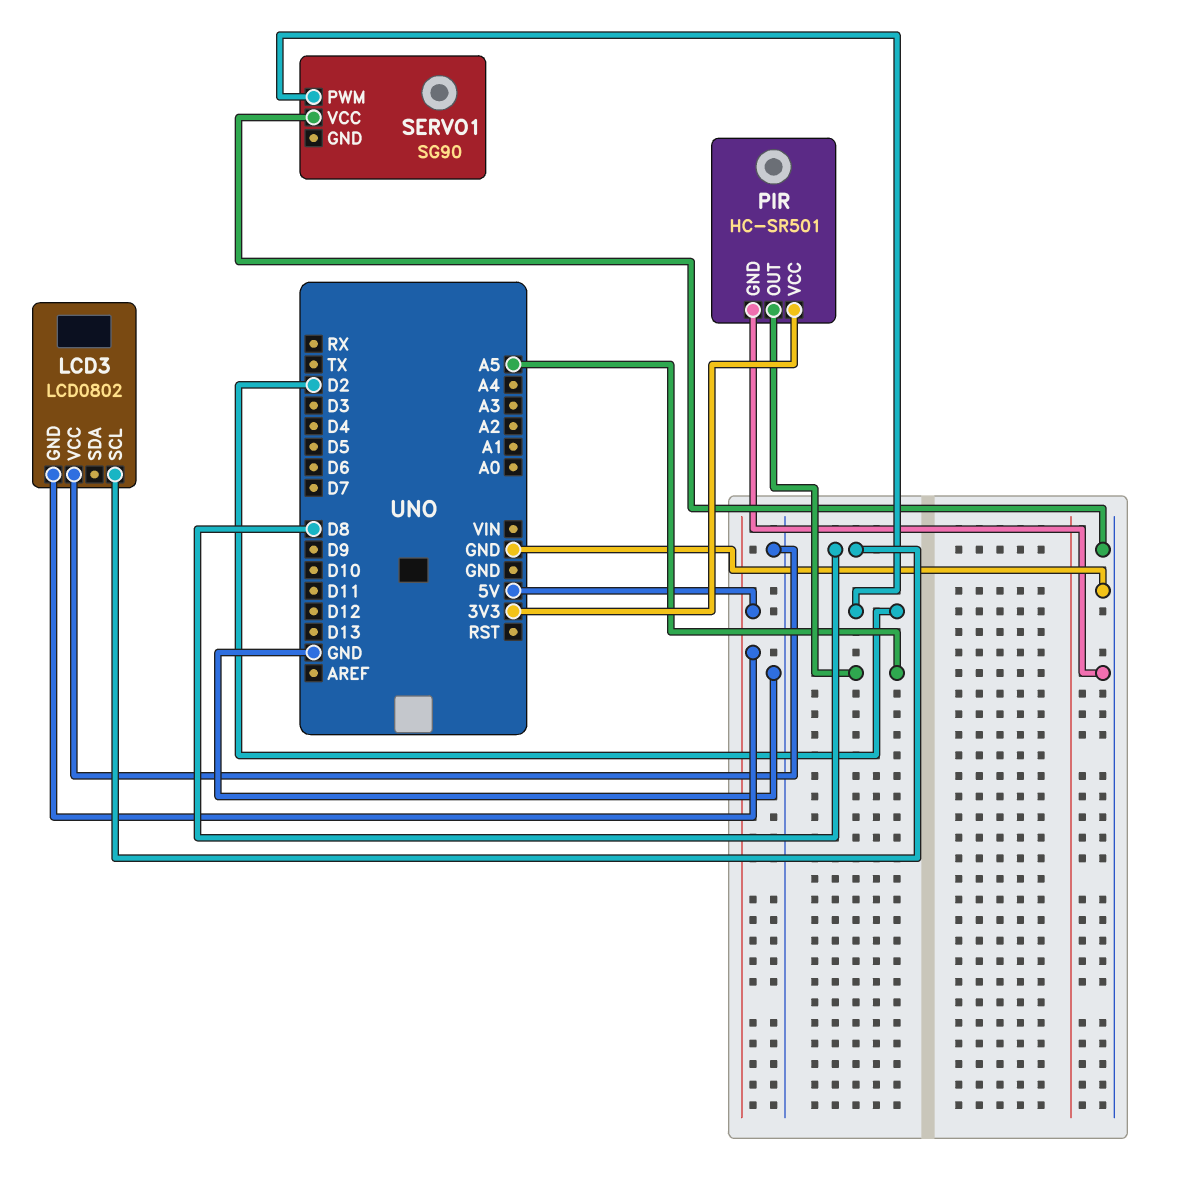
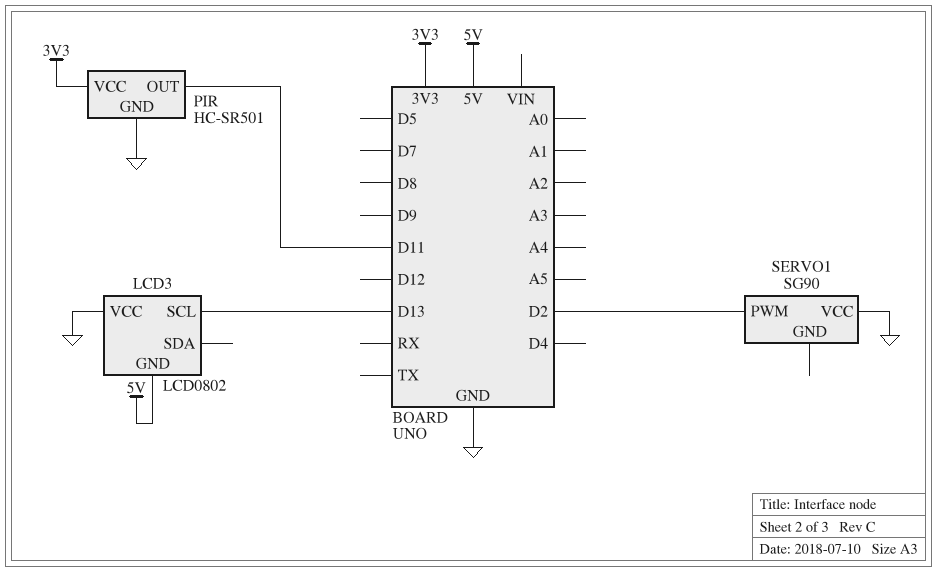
LCD3 pin SCL: D8 -> D13
PIR pin OUT: A5 -> D11

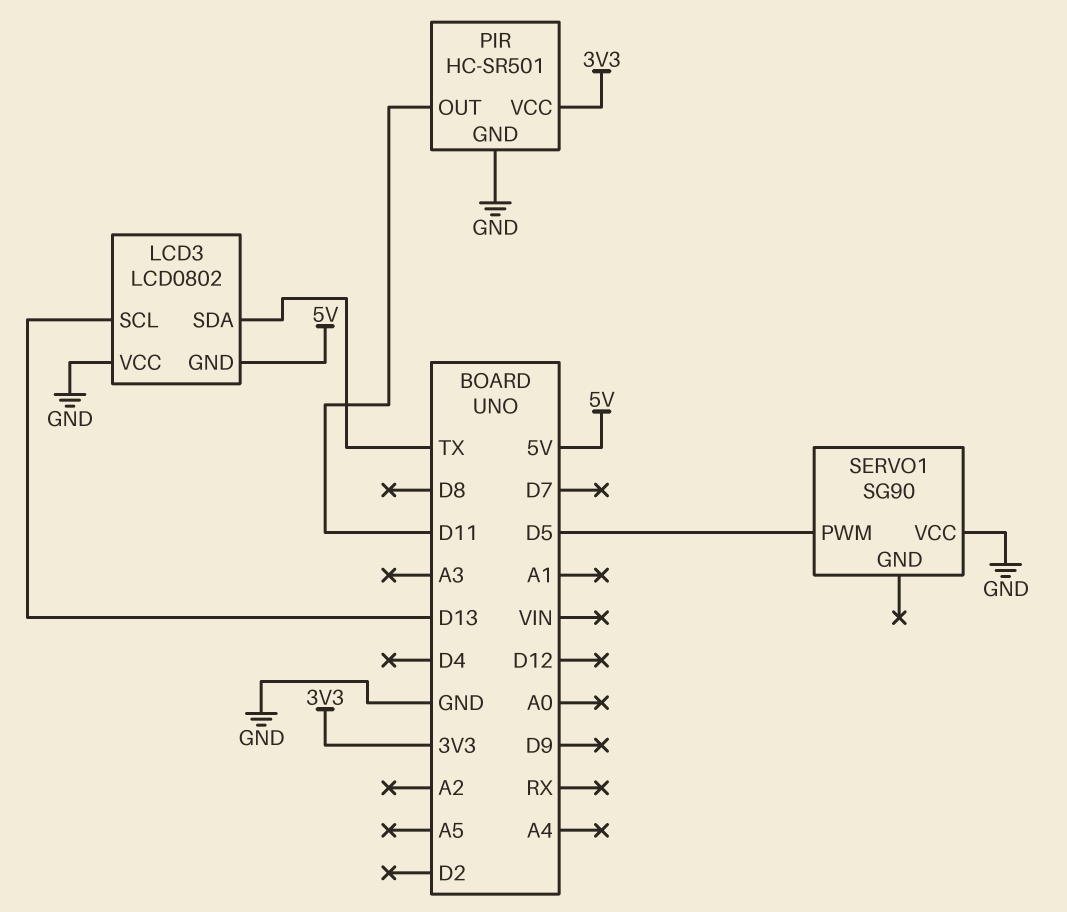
LCD3 pin SDA: none -> TX
SERVO1 pin PWM: D2 -> D5

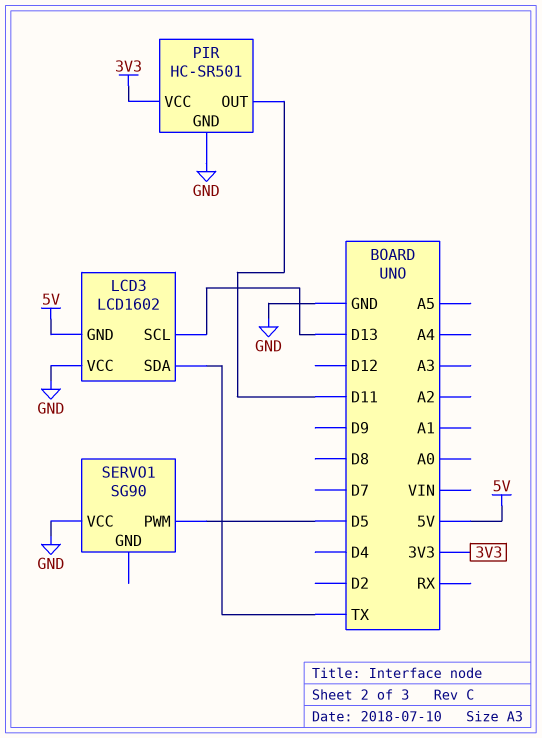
LCD3: LCD0802 -> LCD1602

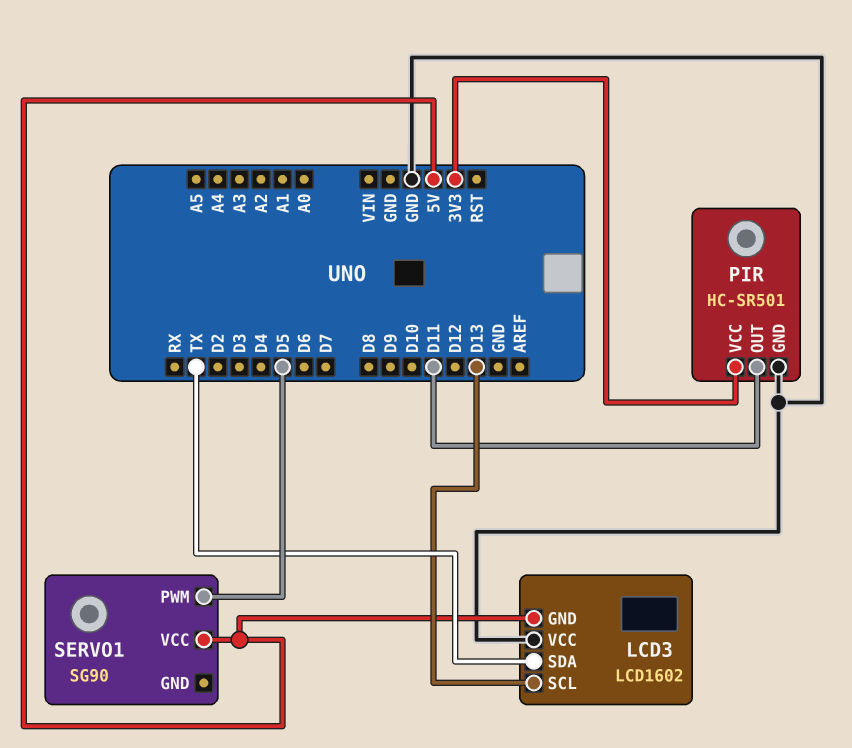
SERVO1 pin VCC: GND -> 5V

